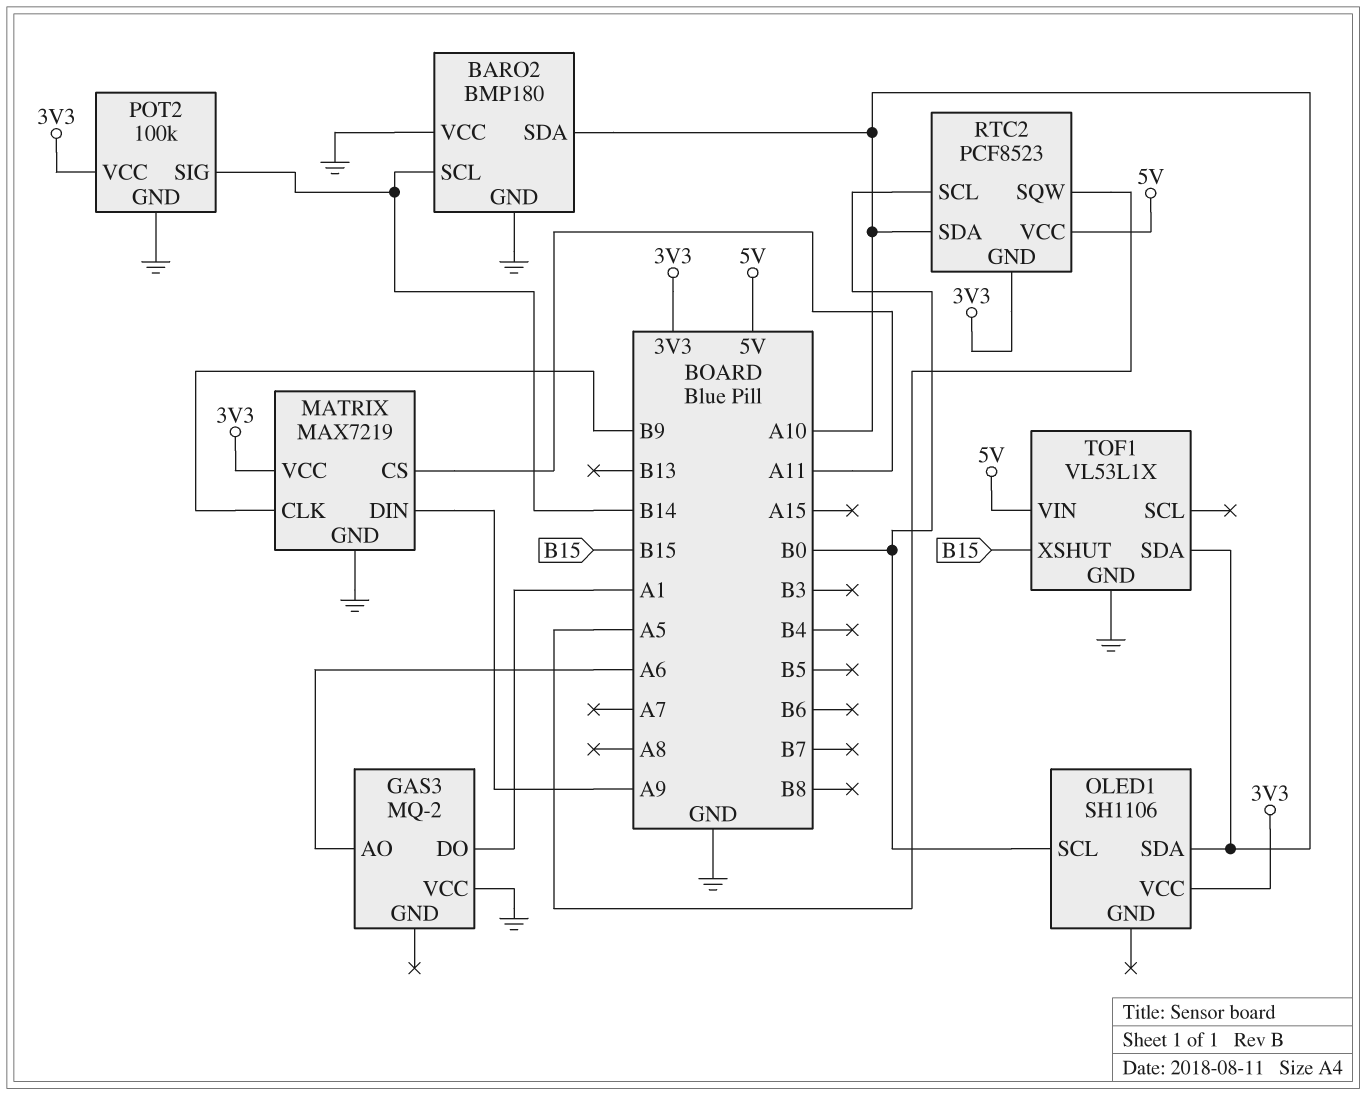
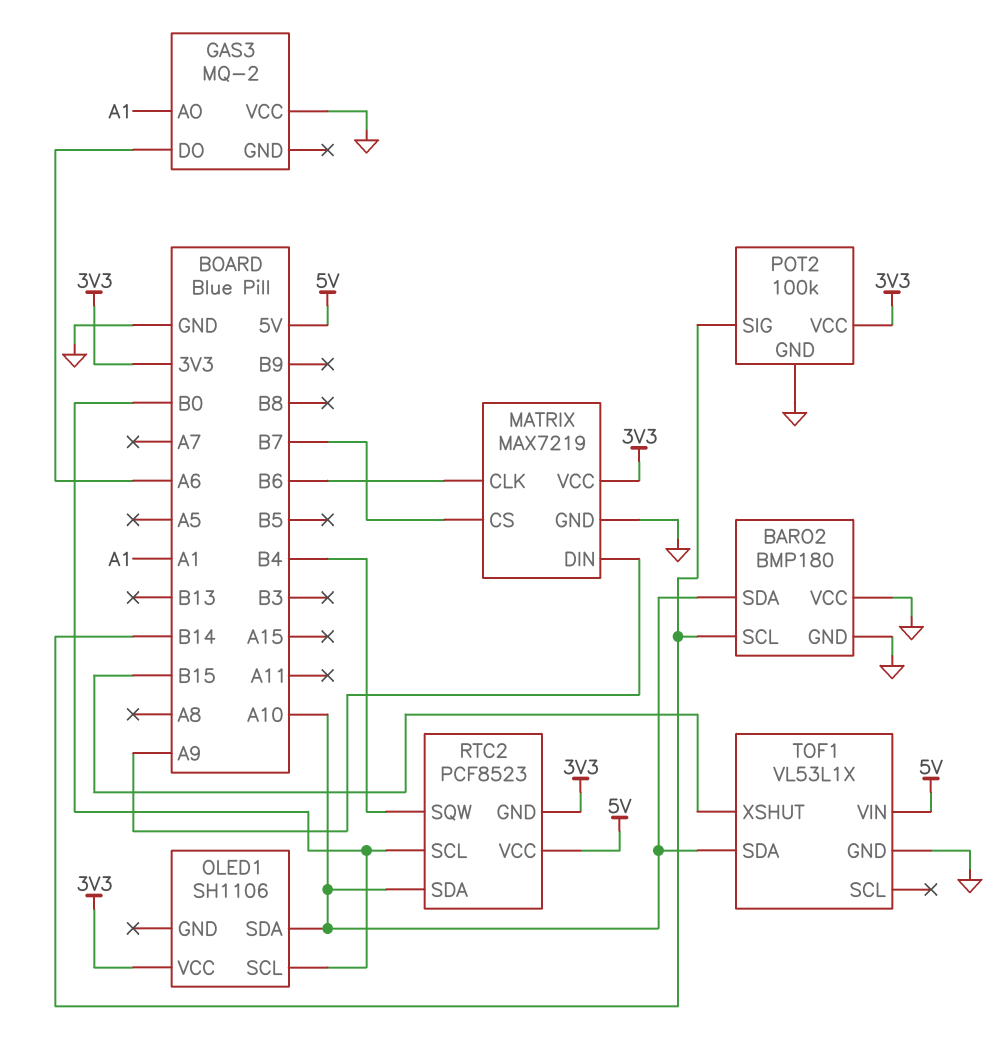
GAS3 pin AO: A6 -> A1
GAS3 pin DO: A1 -> A6
MATRIX pin CLK: B9 -> B6
MATRIX pin CS: A11 -> B7
RTC2 pin SQW: A5 -> B4

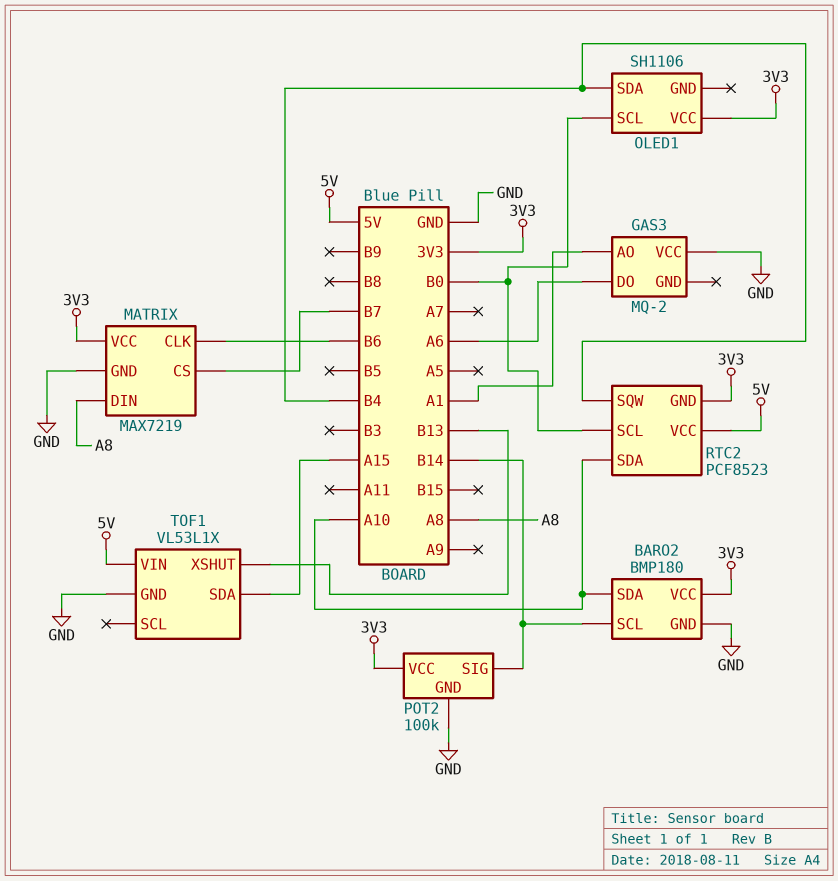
BARO2 pin VCC: GND -> 3V3
MATRIX pin DIN: A9 -> A8
OLED1 pin SDA: A10 -> B4
TOF1 pin SDA: A10 -> A15
TOF1 pin XSHUT: B15 -> B13

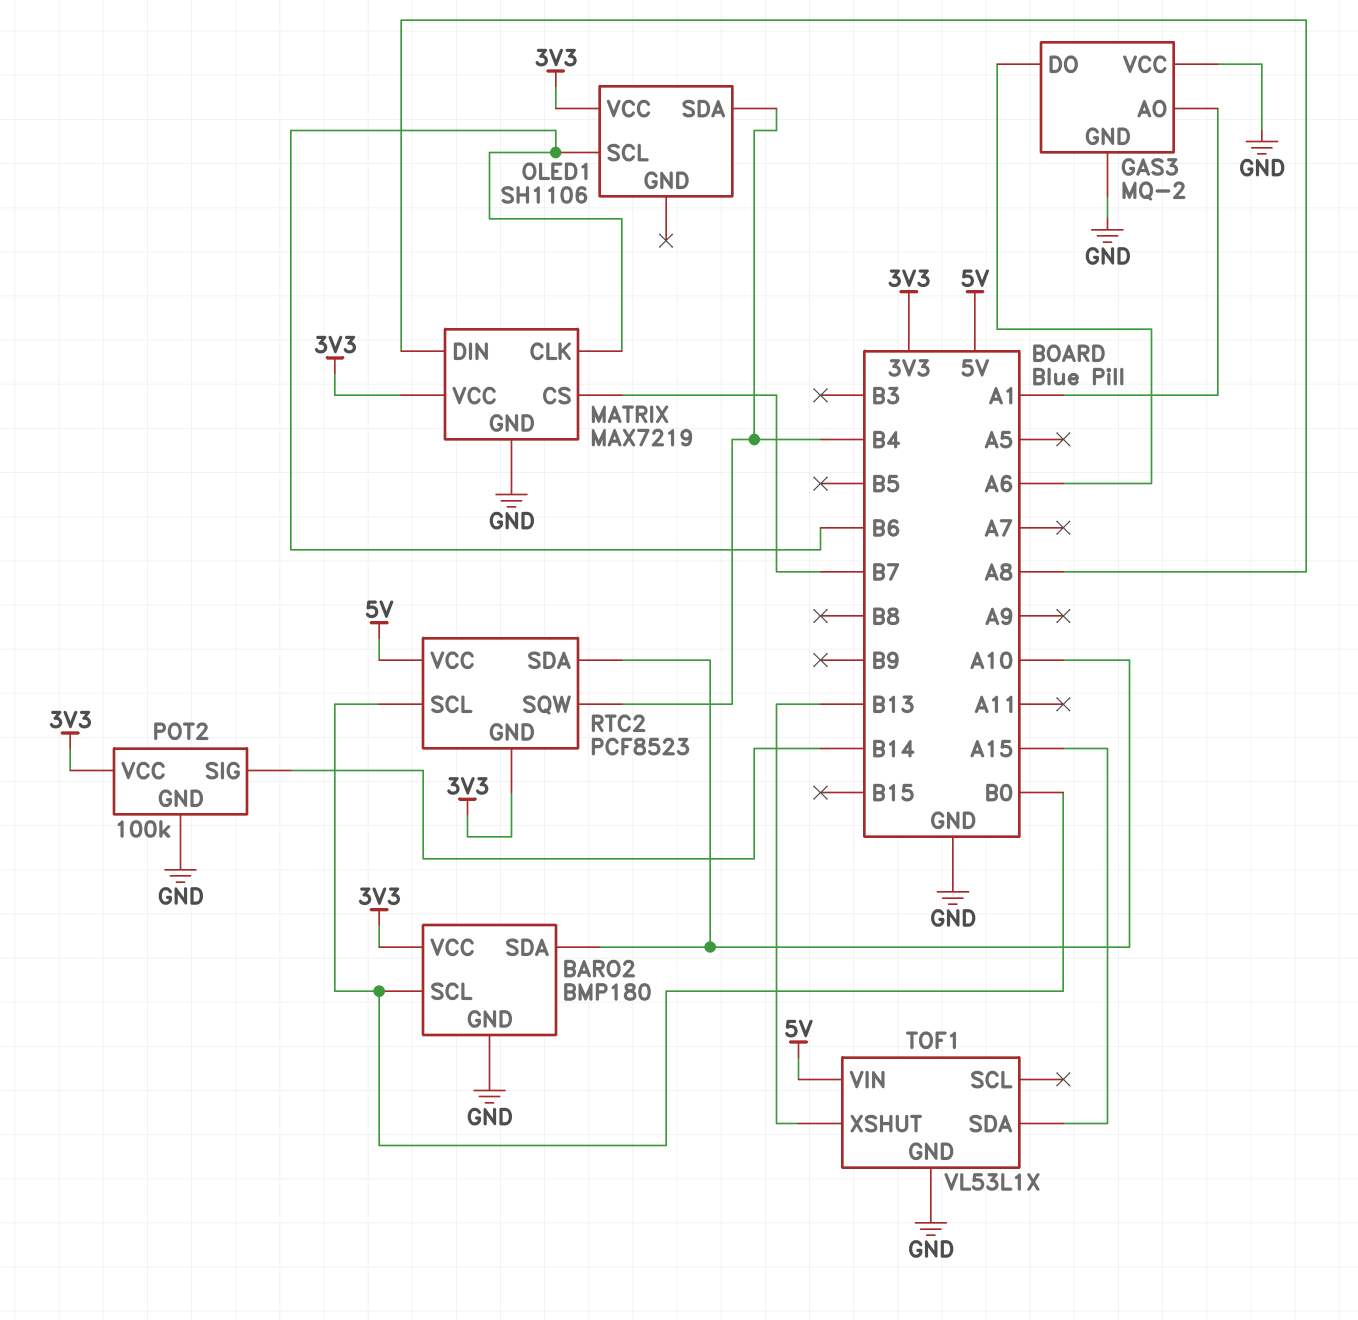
BARO2 pin SCL: B14 -> B0
GAS3 pin GND: none -> GND
OLED1 pin SCL: B0 -> B6

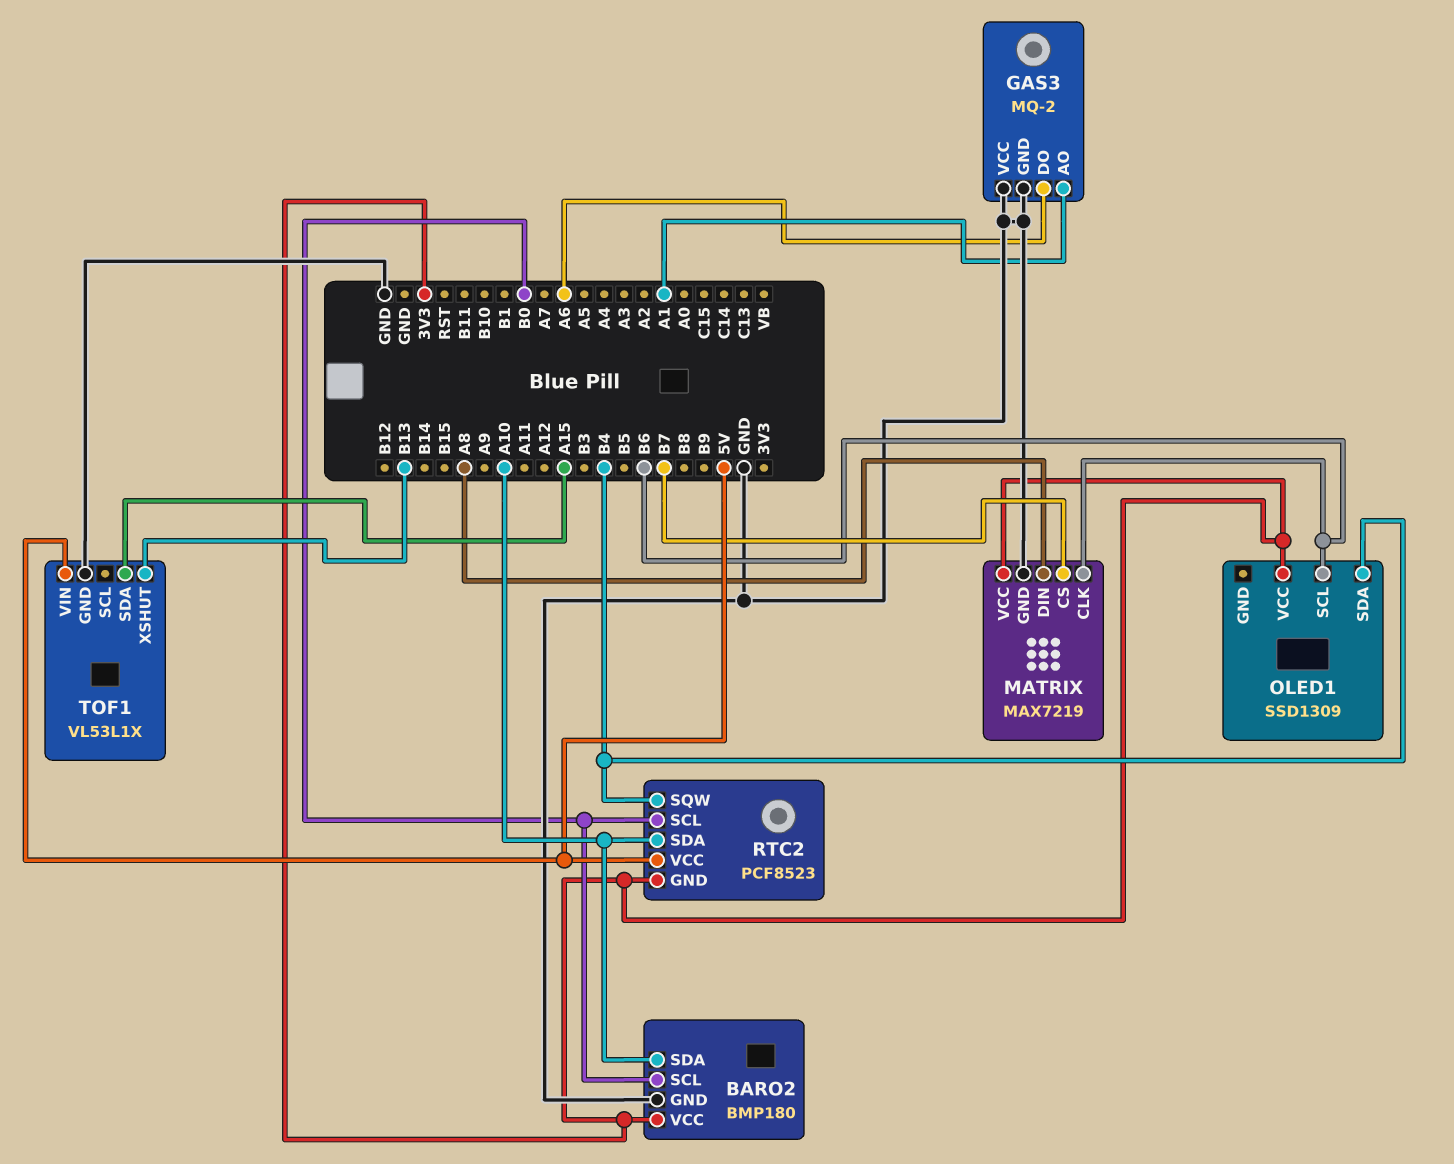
OLED1: SH1106 -> SSD1309
POT2: 100k -> none
POT2 pin GND: GND -> none
POT2 pin SIG: B14 -> none
POT2 pin VCC: 3V3 -> none

